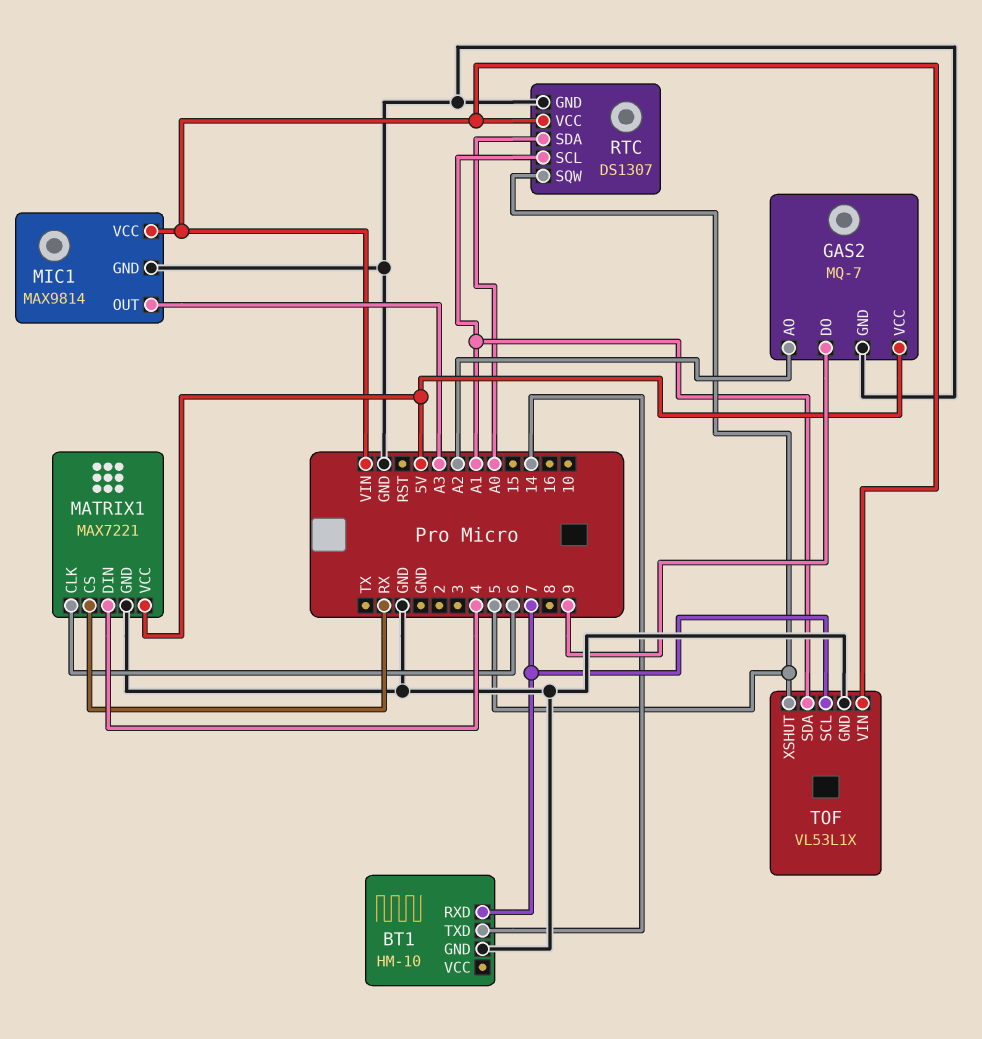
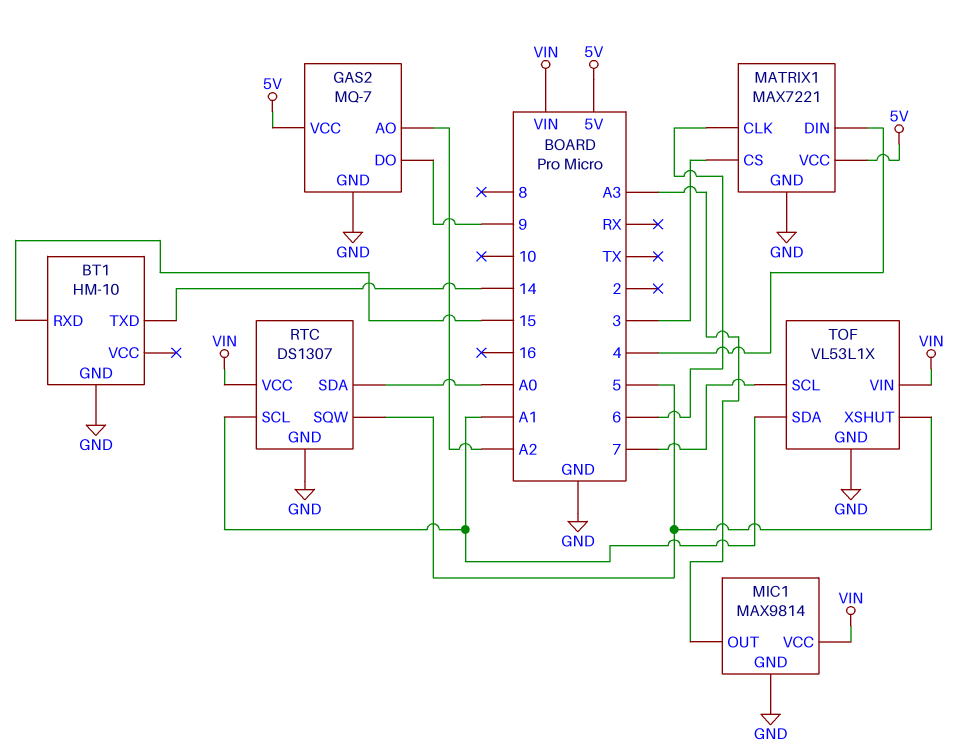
BT1 pin RXD: 7 -> 15
MATRIX1 pin CS: RX -> 3

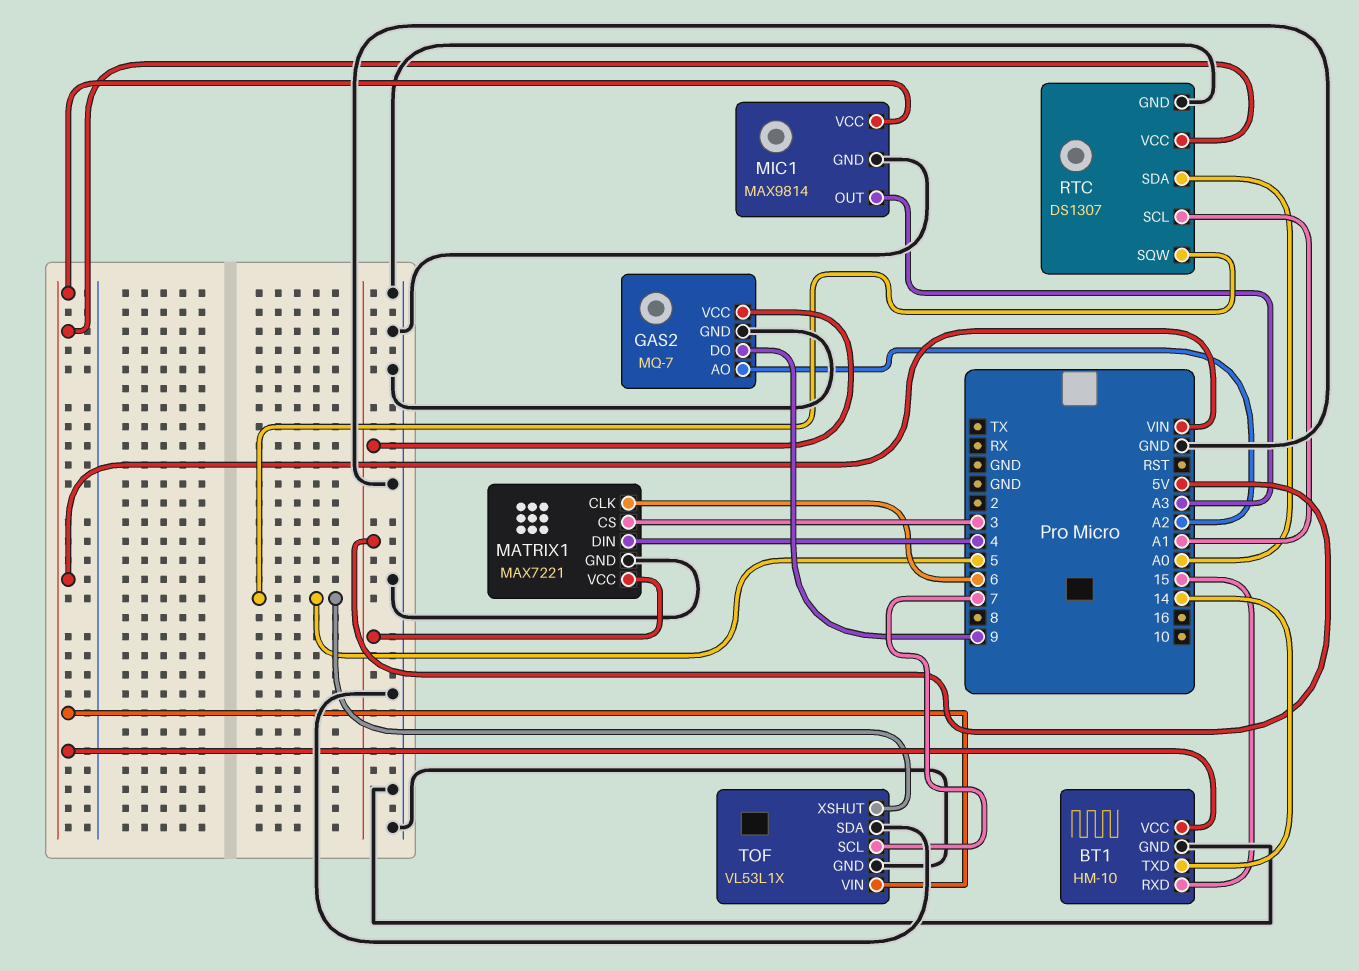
BT1 pin VCC: none -> VIN
TOF pin SDA: A1 -> GND

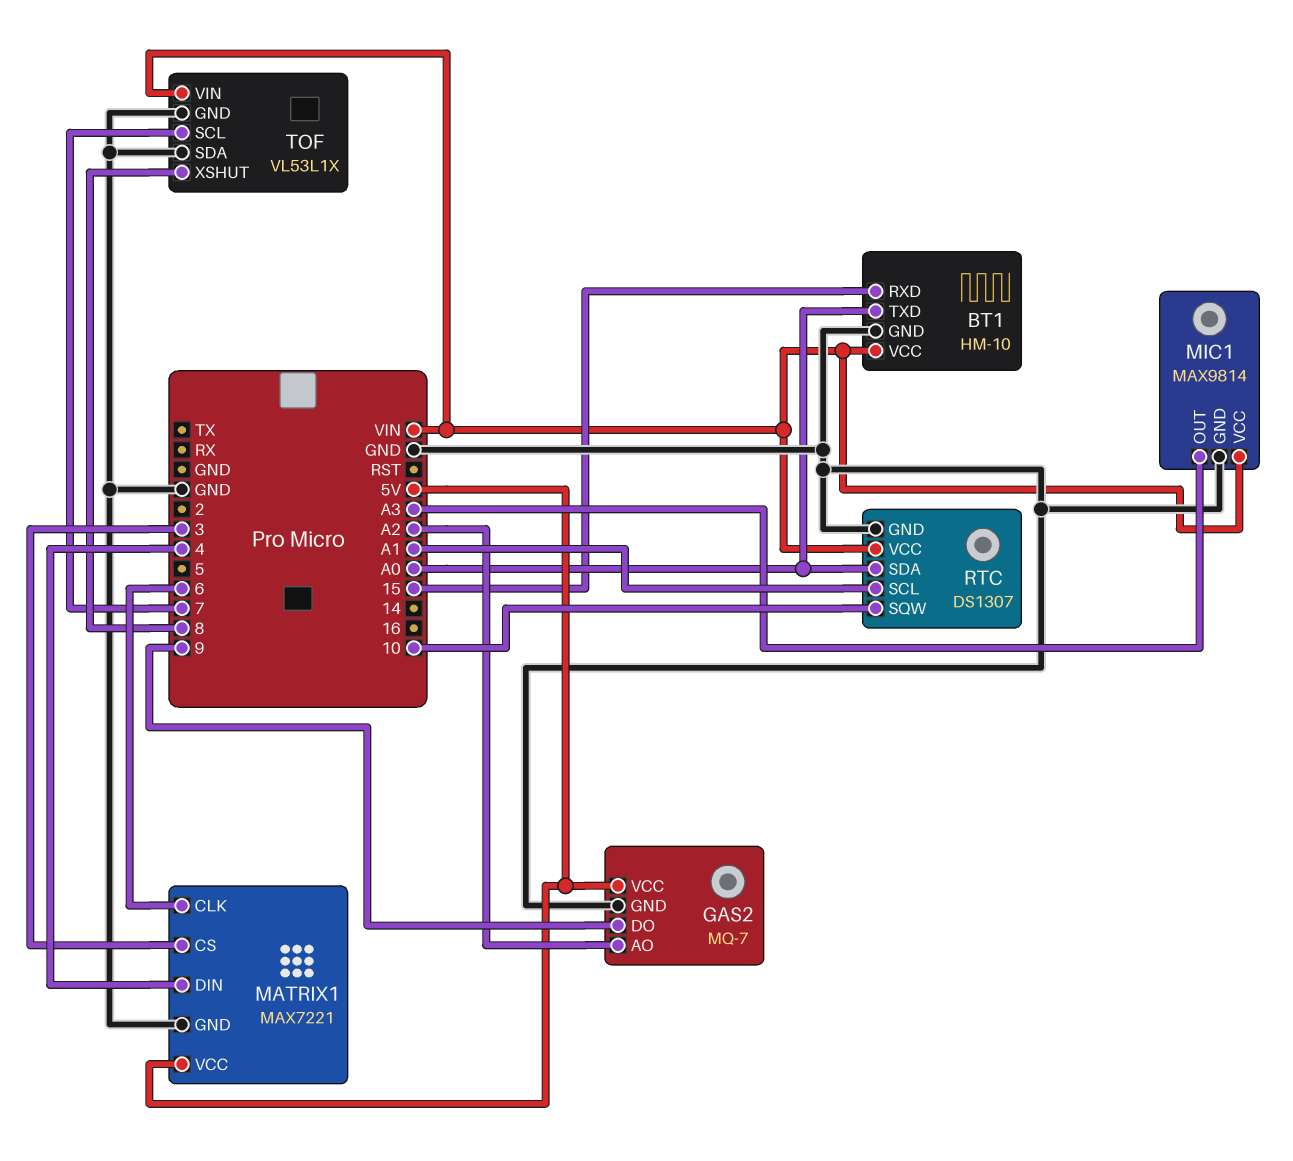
BT1 pin TXD: 14 -> A0
RTC pin SQW: 5 -> 10
TOF pin XSHUT: 5 -> 8

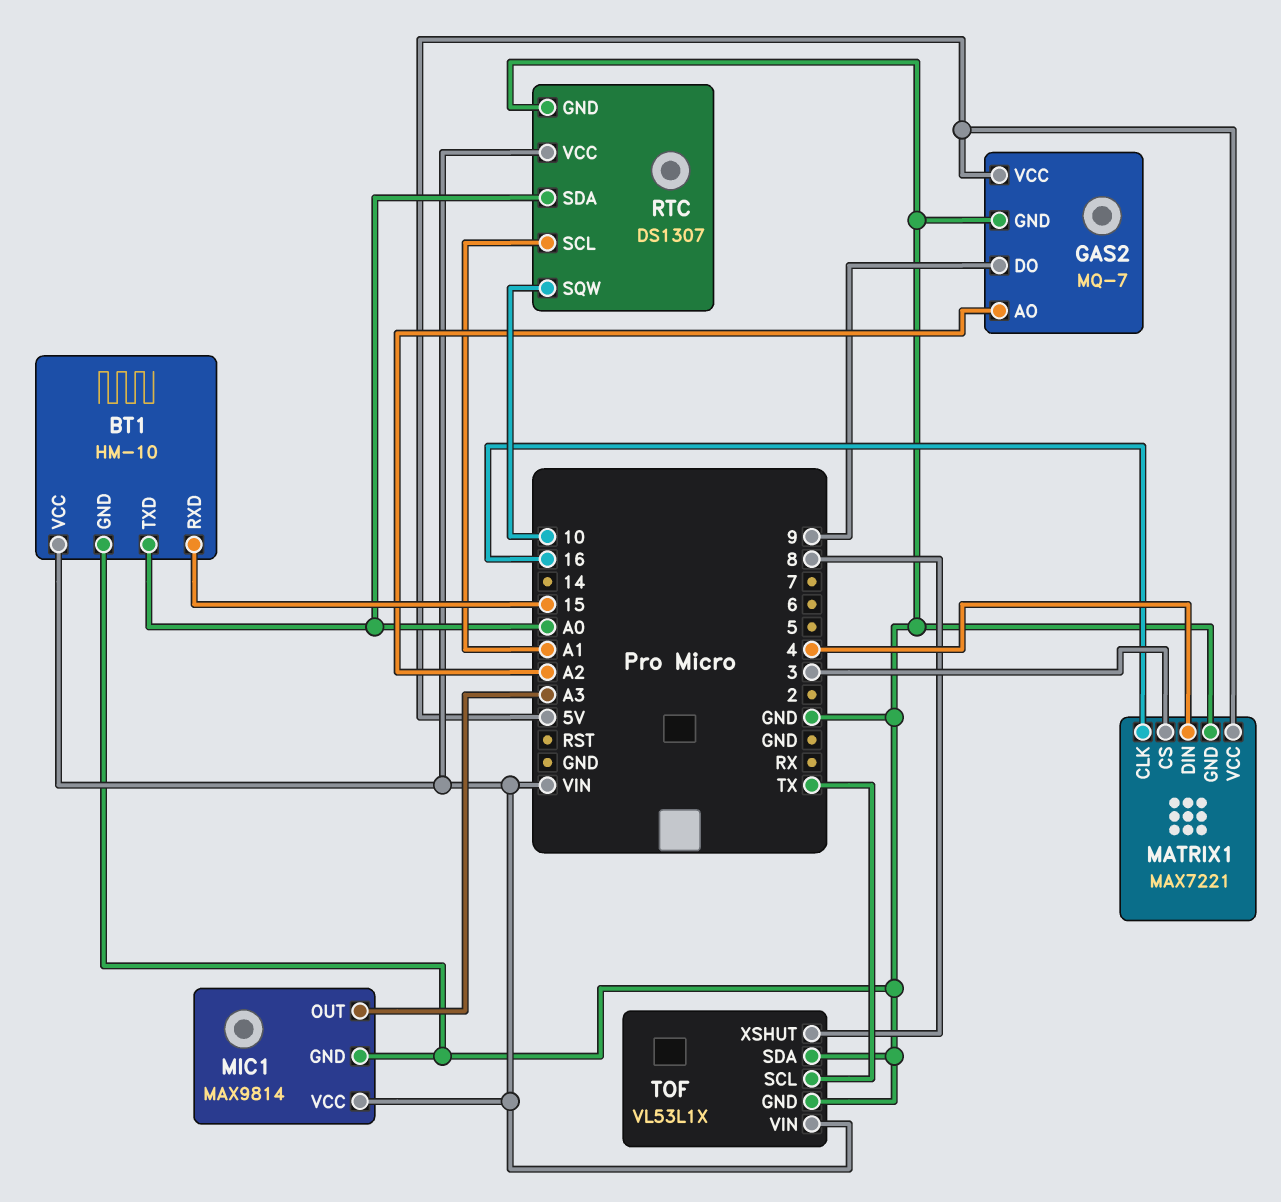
MATRIX1 pin CLK: 6 -> 16
TOF pin SCL: 7 -> TX

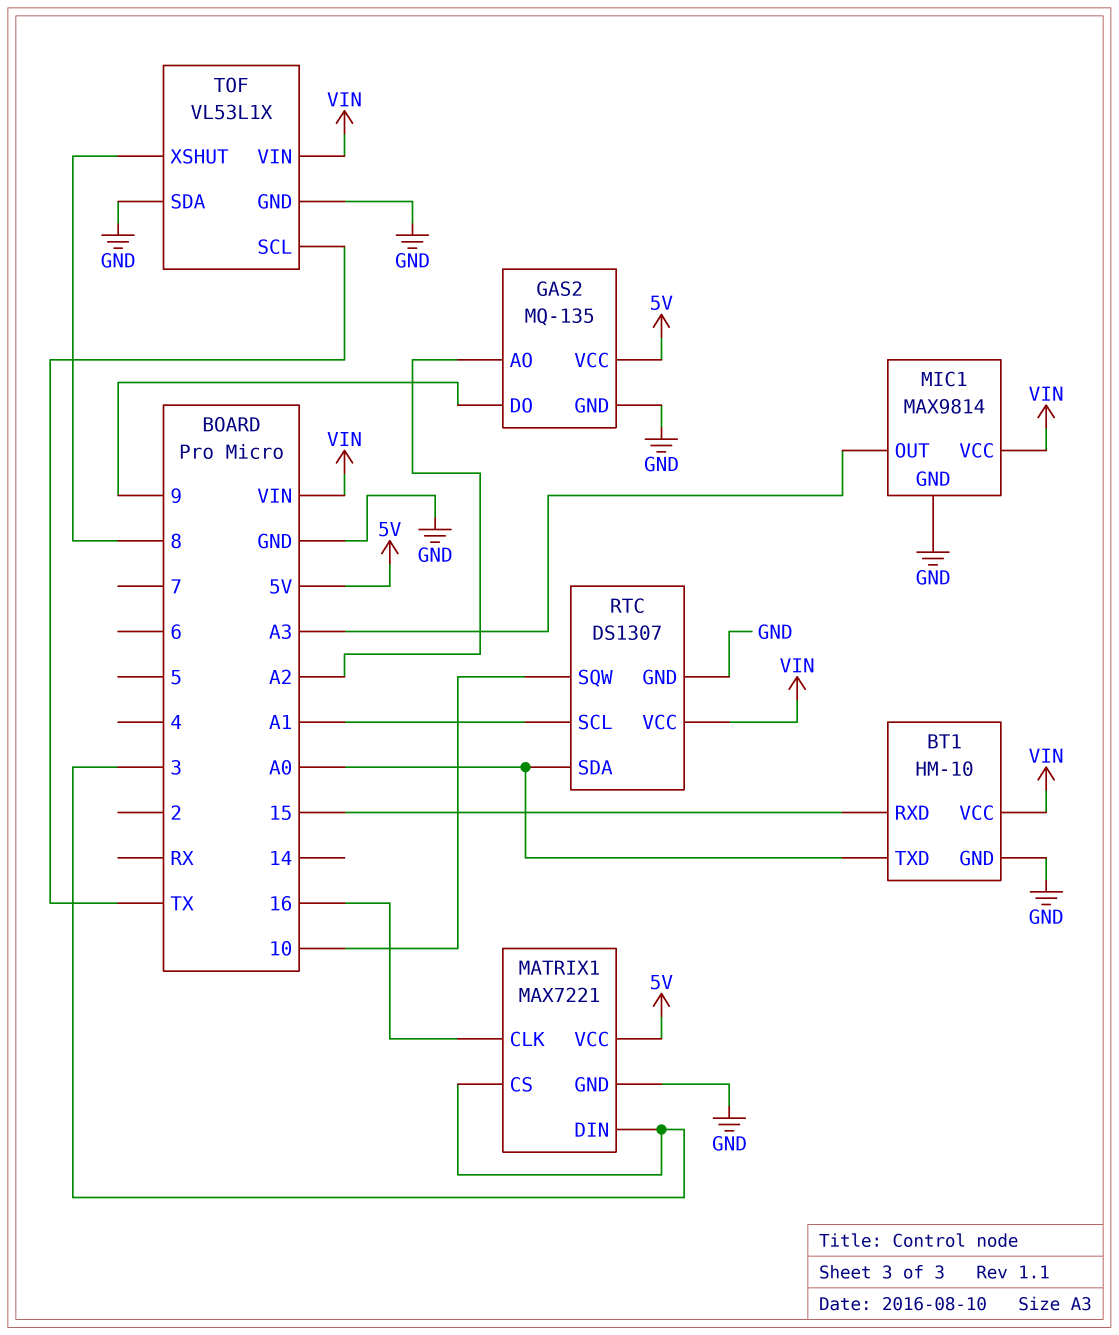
GAS2: MQ-7 -> MQ-135
MATRIX1 pin DIN: 4 -> 3

